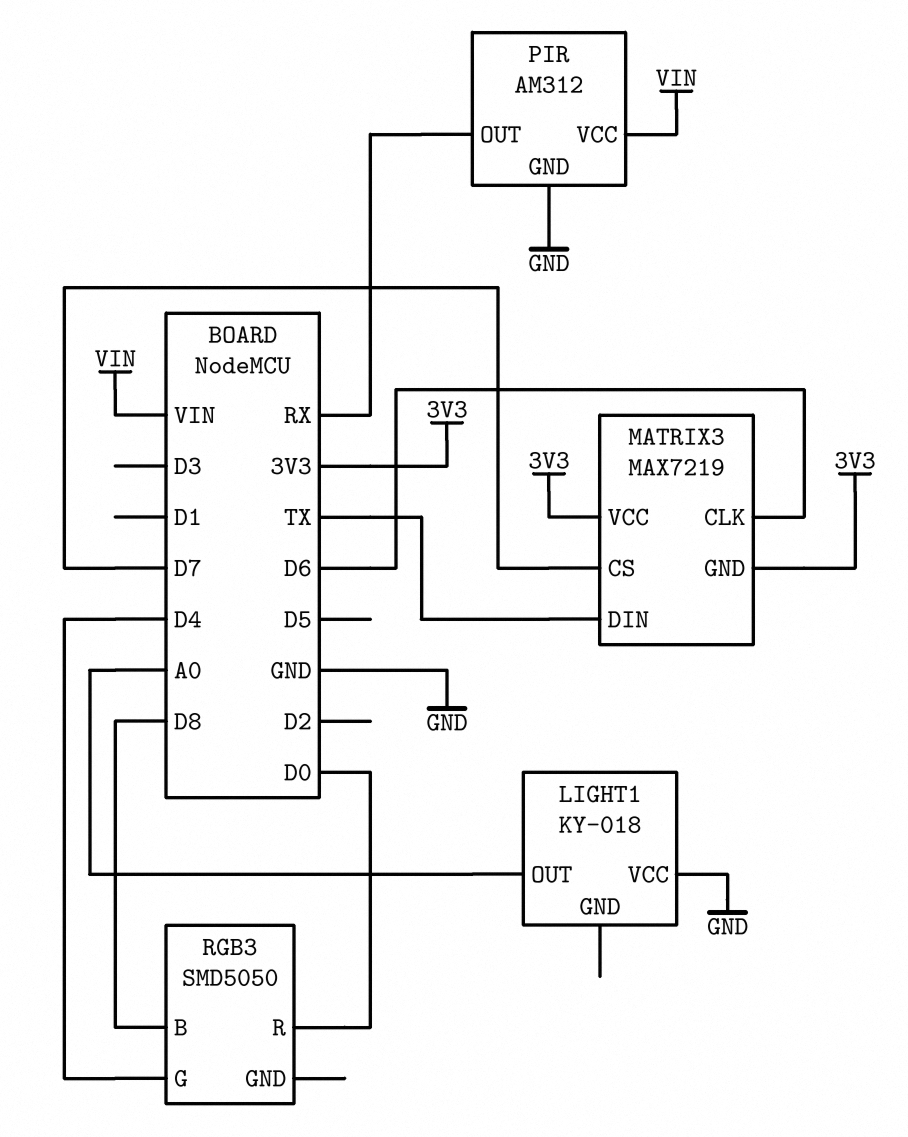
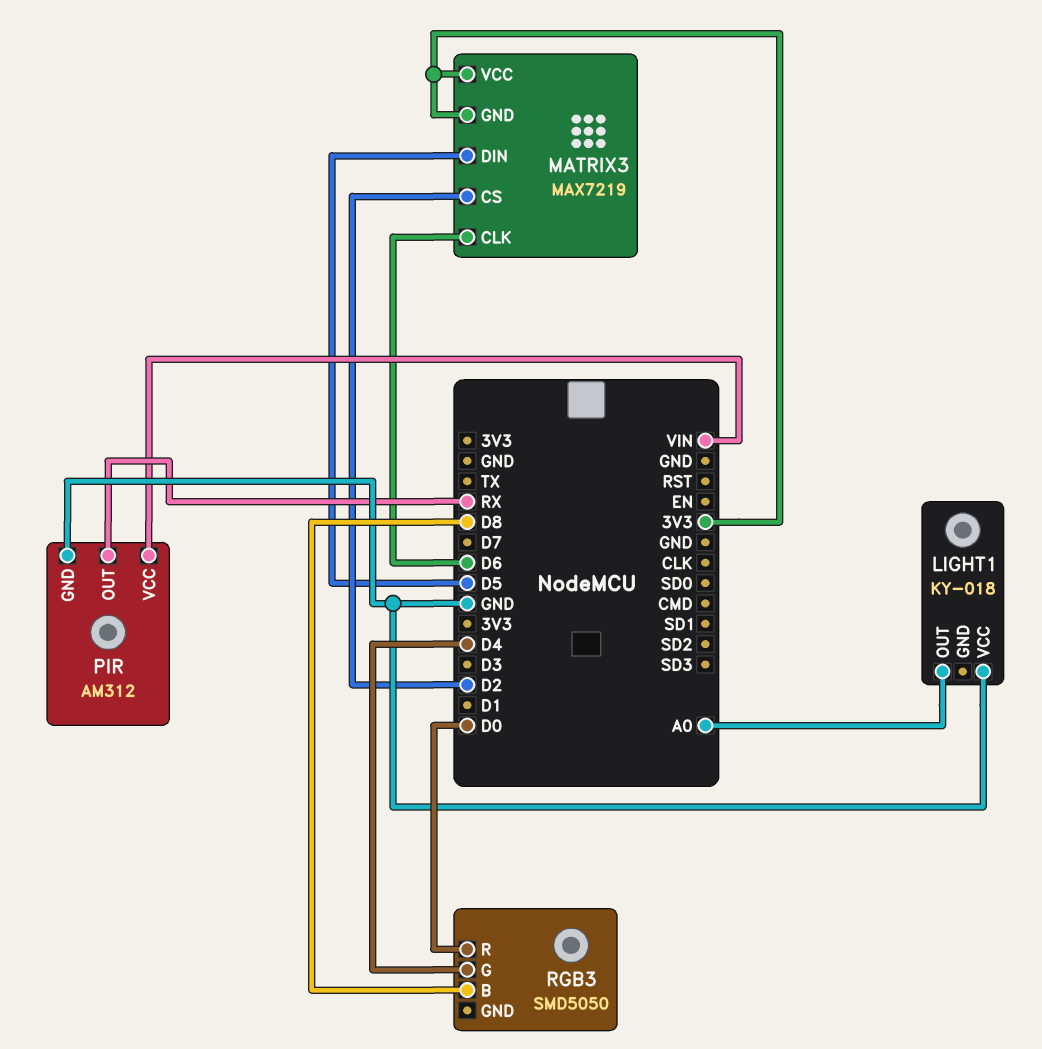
MATRIX3 pin CS: D7 -> D2
MATRIX3 pin DIN: TX -> D5

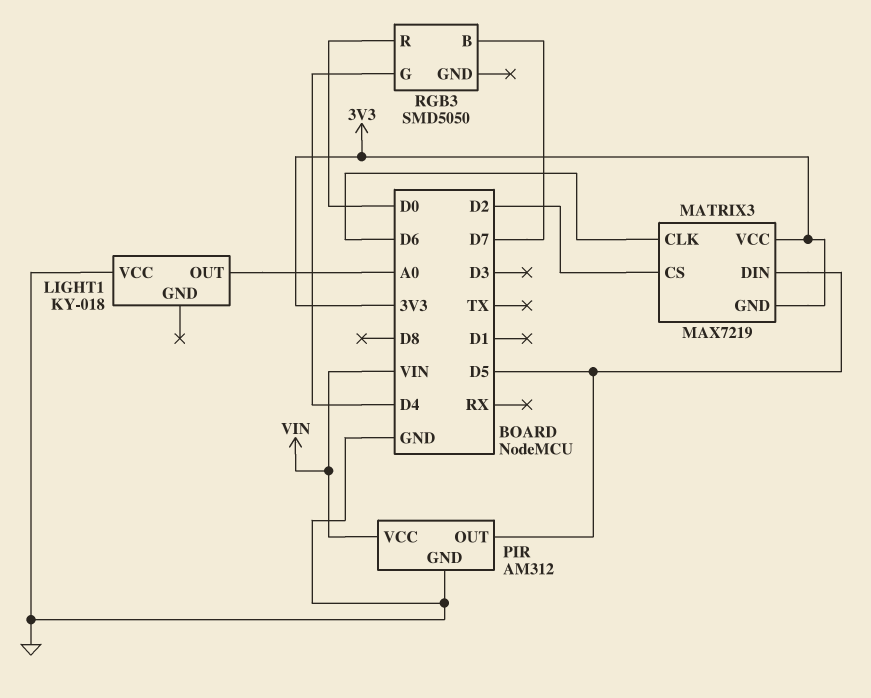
PIR pin OUT: RX -> D5
RGB3 pin B: D8 -> D7

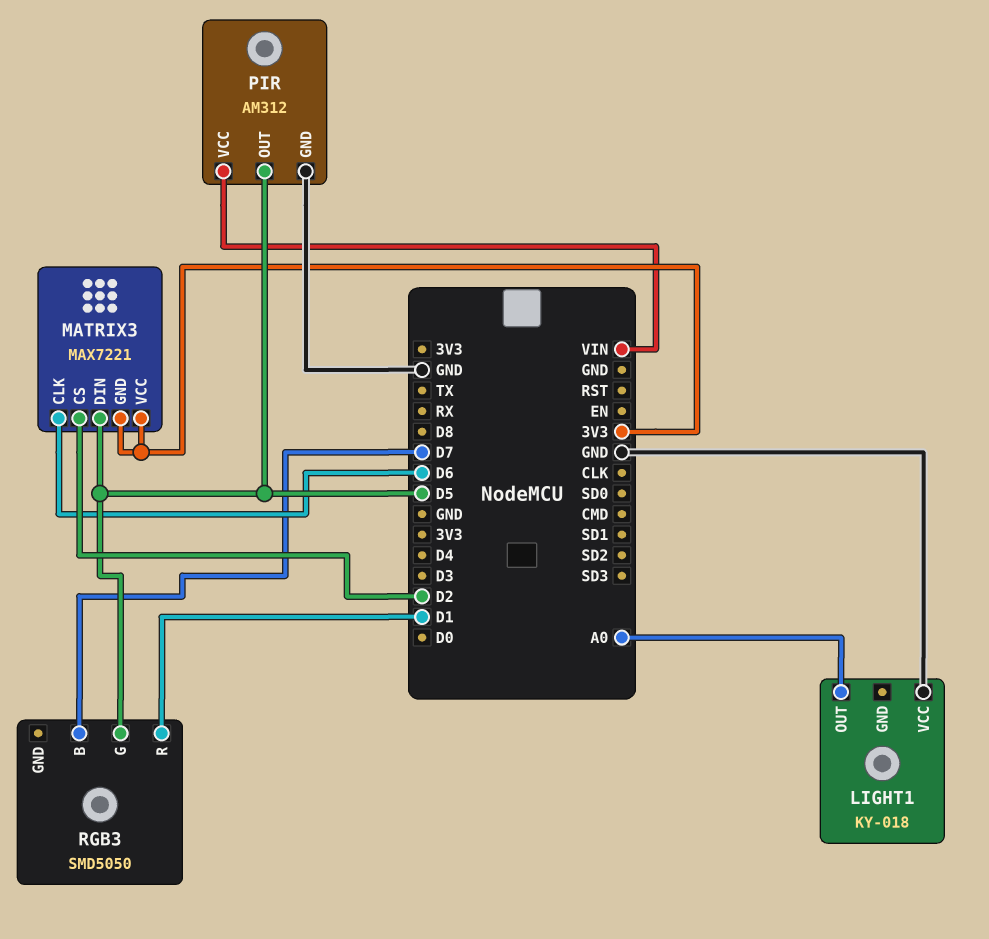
MATRIX3: MAX7219 -> MAX7221
RGB3 pin G: D4 -> D5
RGB3 pin R: D0 -> D1

